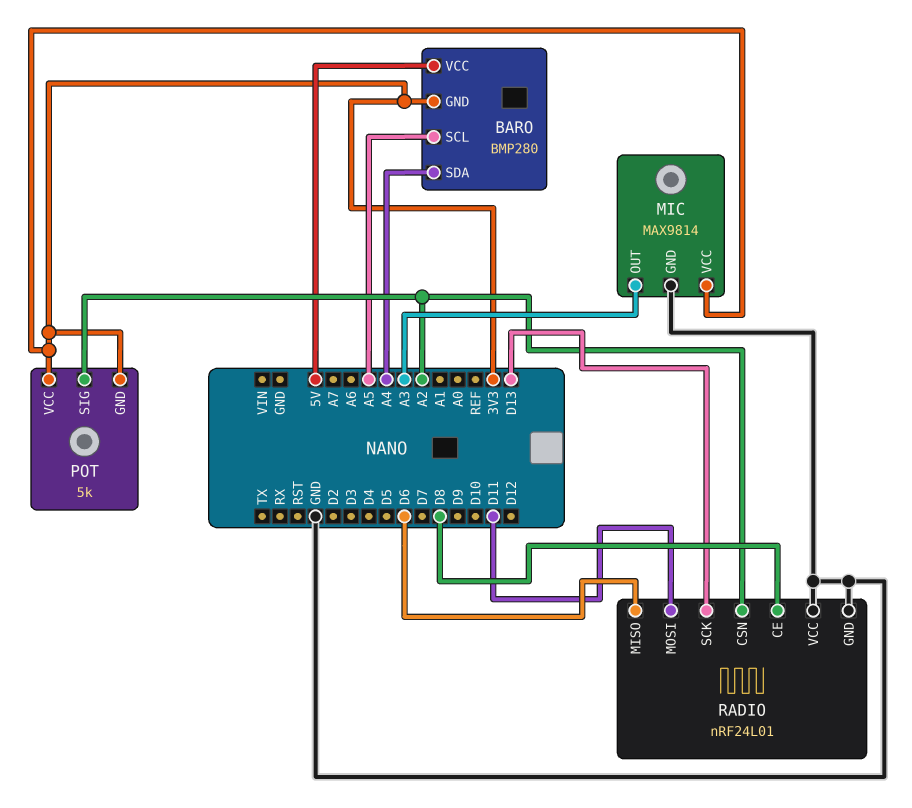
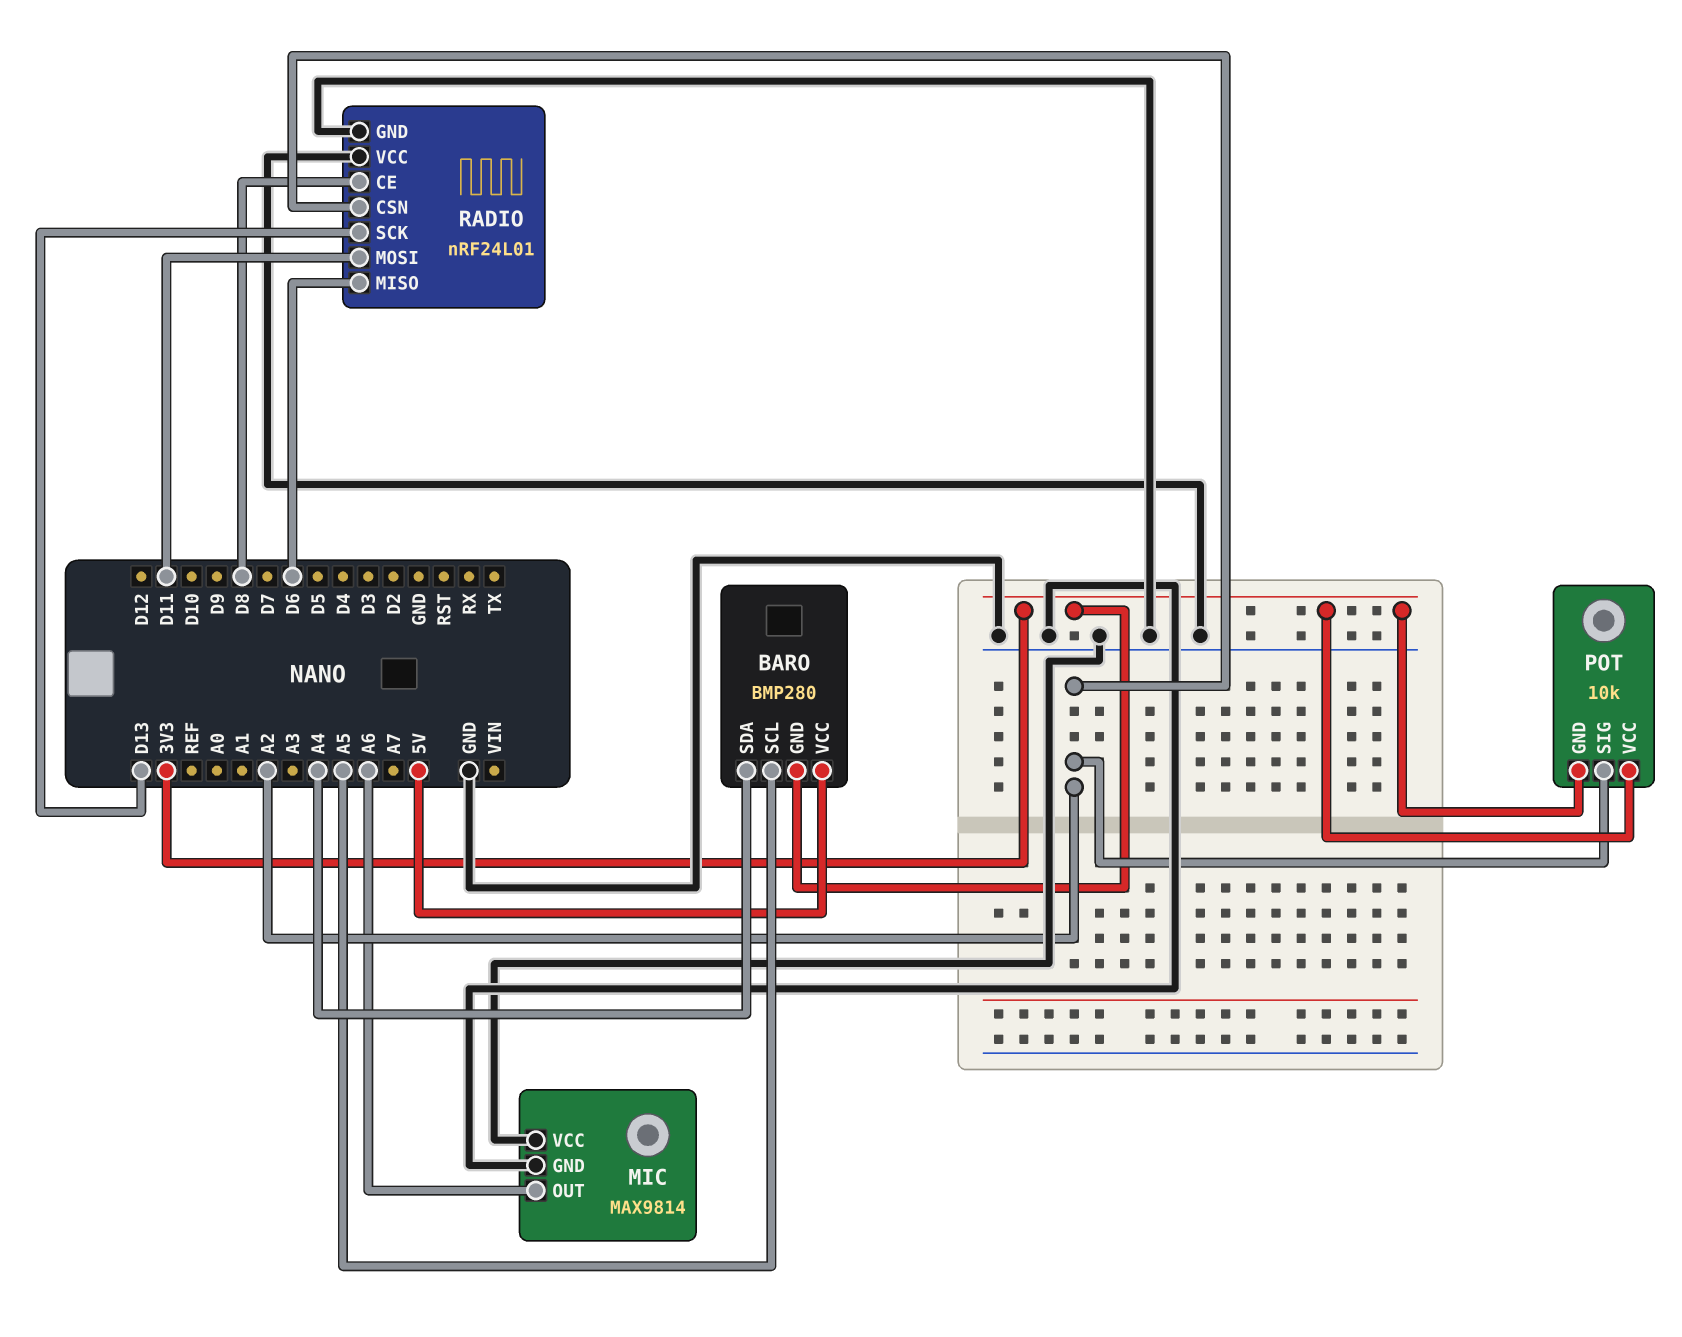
MIC pin OUT: A3 -> A6
MIC pin VCC: 3V3 -> GND
POT: 5k -> 10k

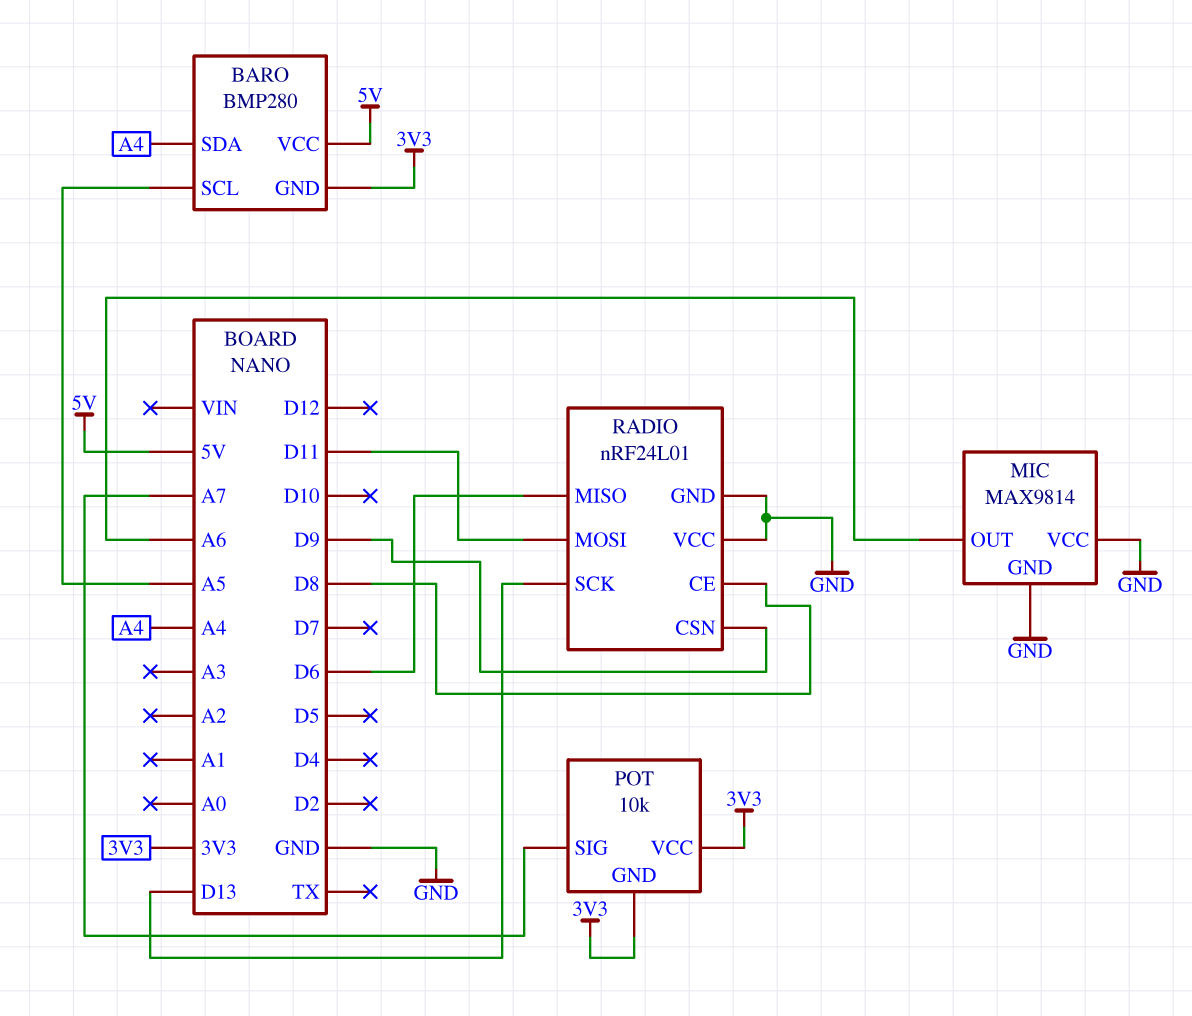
POT pin SIG: A2 -> A7
RADIO pin CSN: A2 -> D9

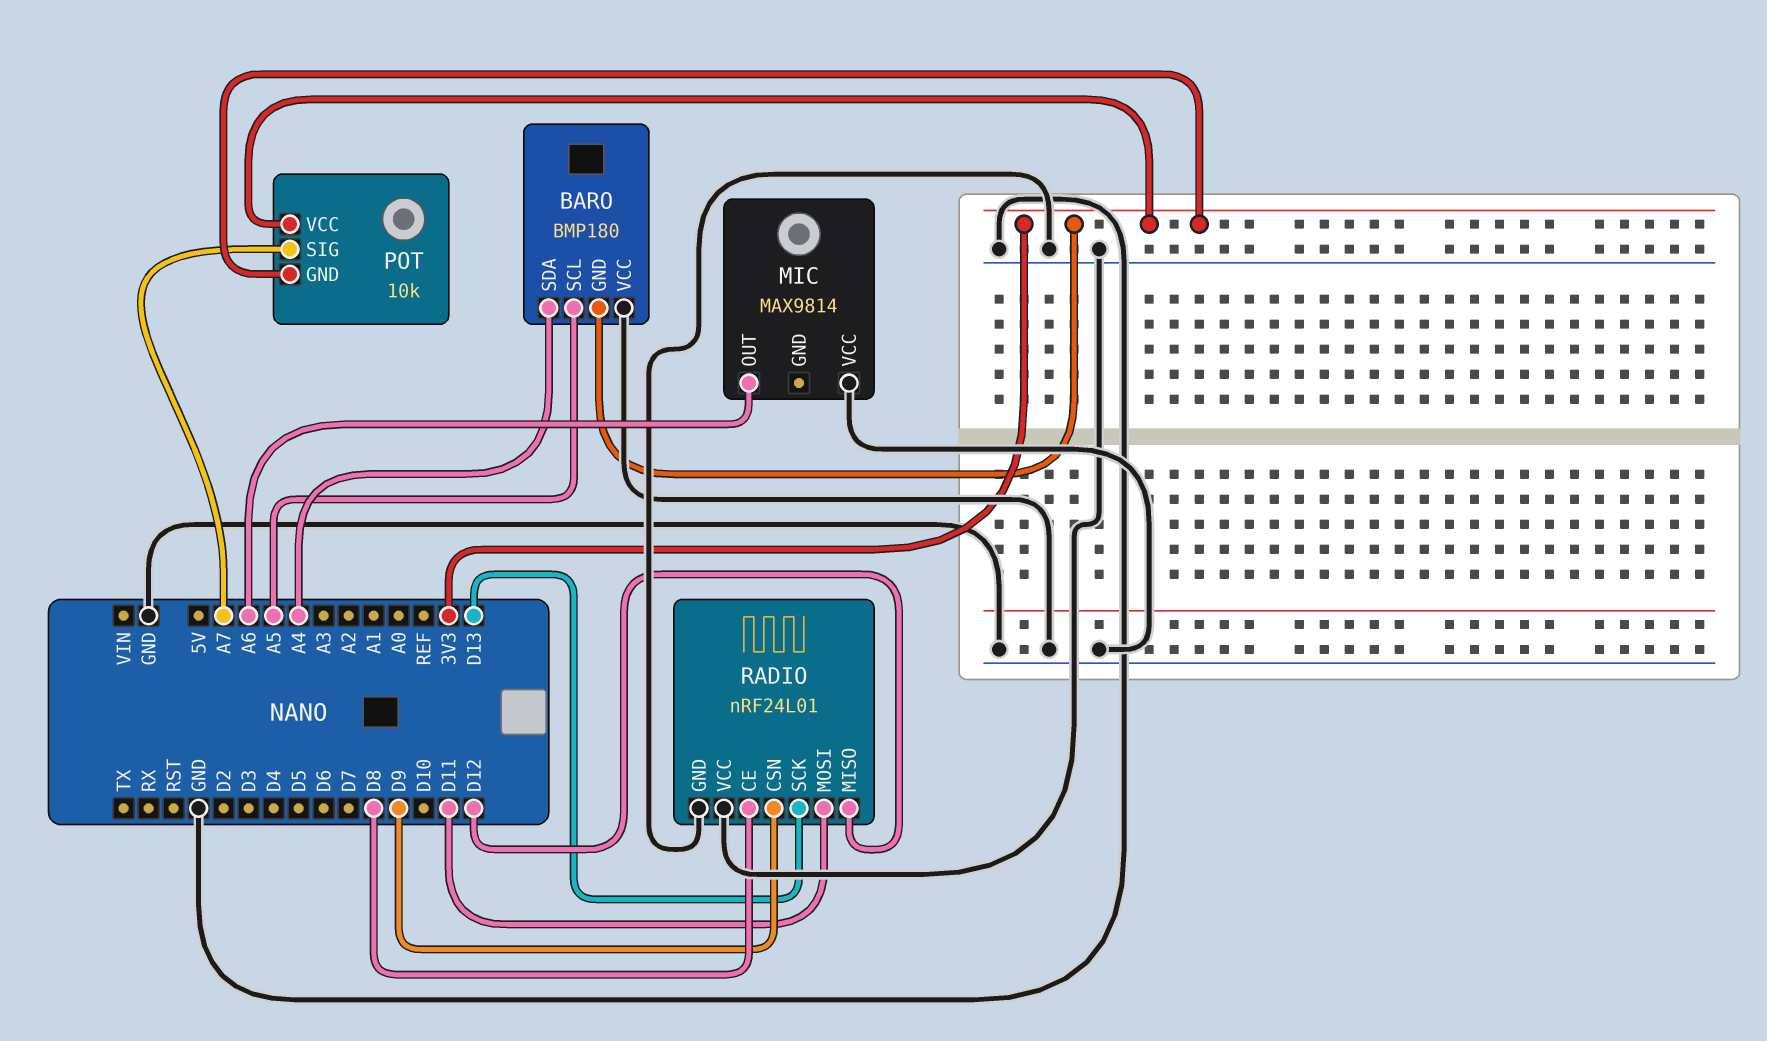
BARO: BMP280 -> BMP180
BARO pin VCC: 5V -> GND
MIC pin GND: GND -> none
RADIO pin MISO: D6 -> D12

